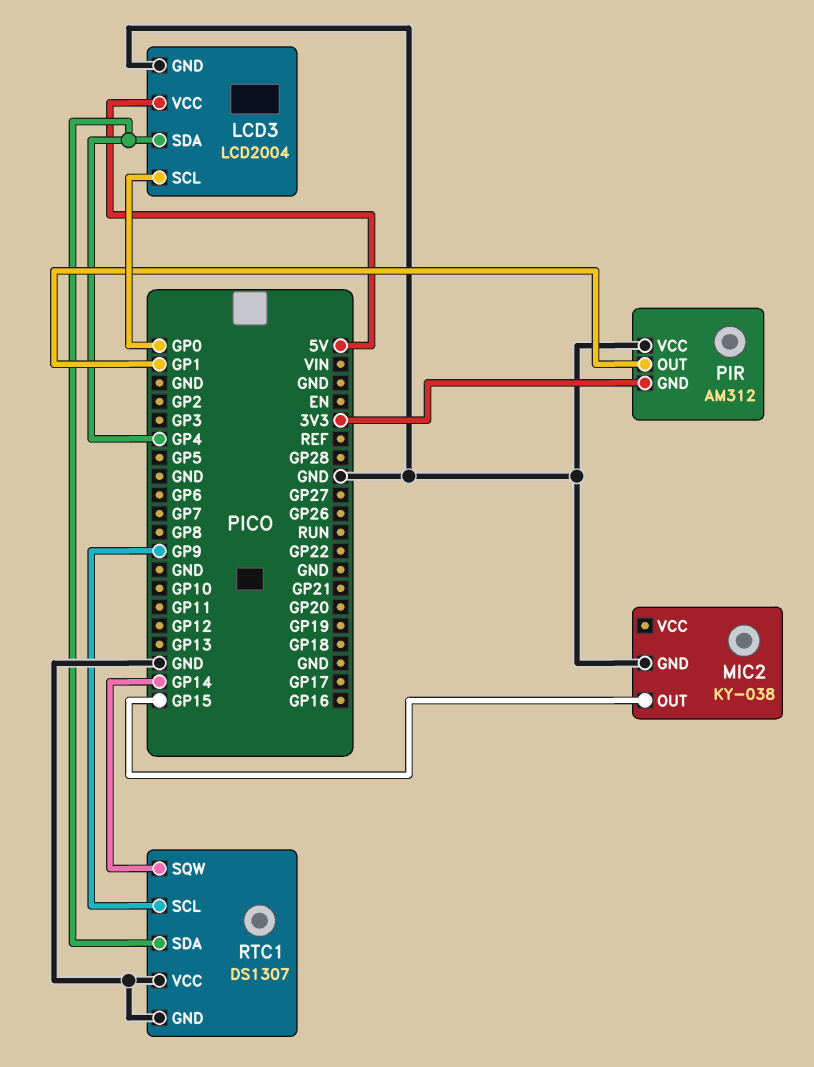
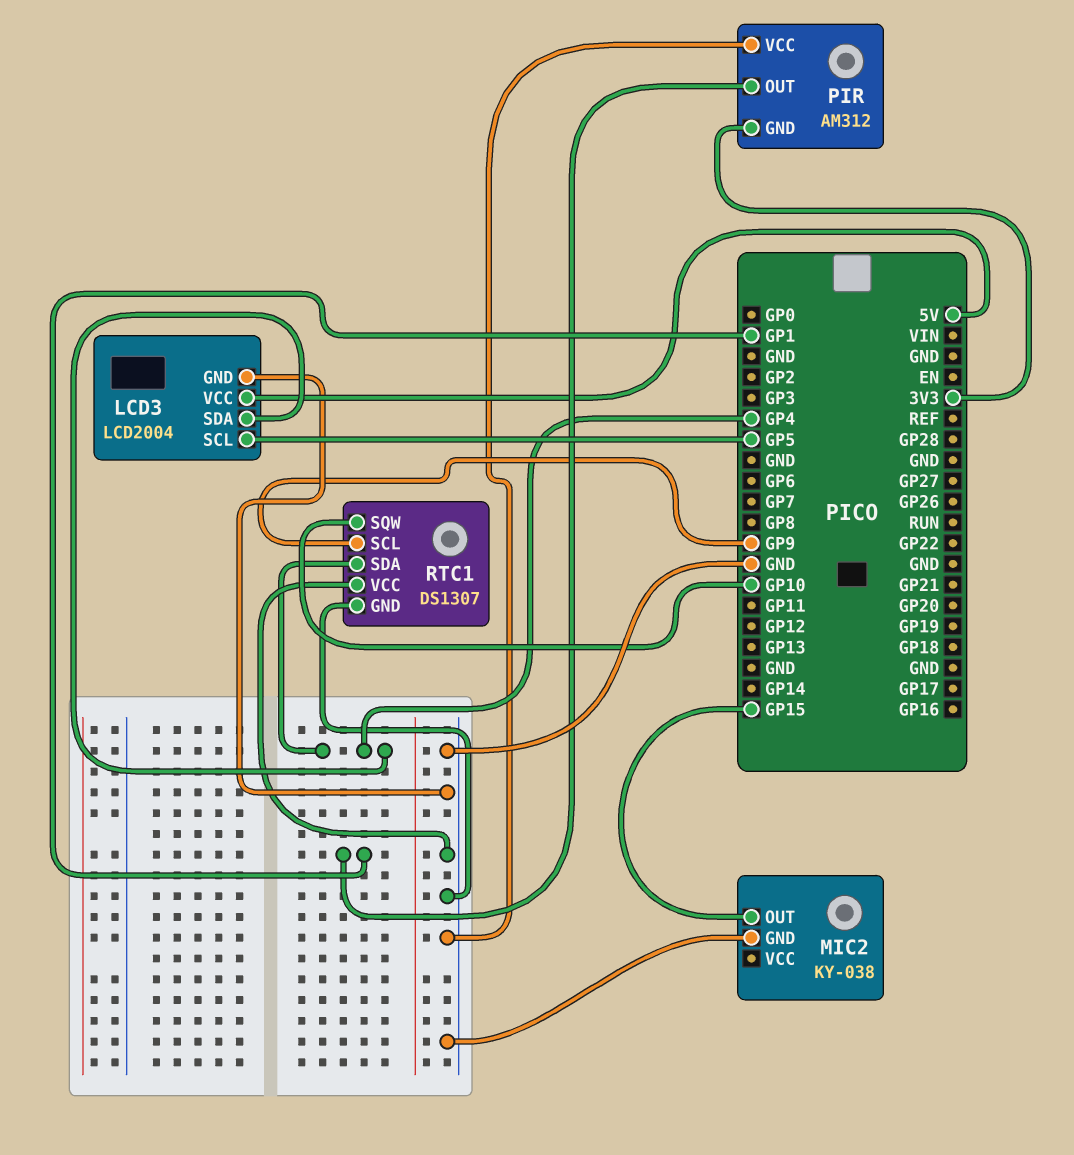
LCD3 pin SCL: GP0 -> GP5
RTC1 pin SQW: GP14 -> GP10

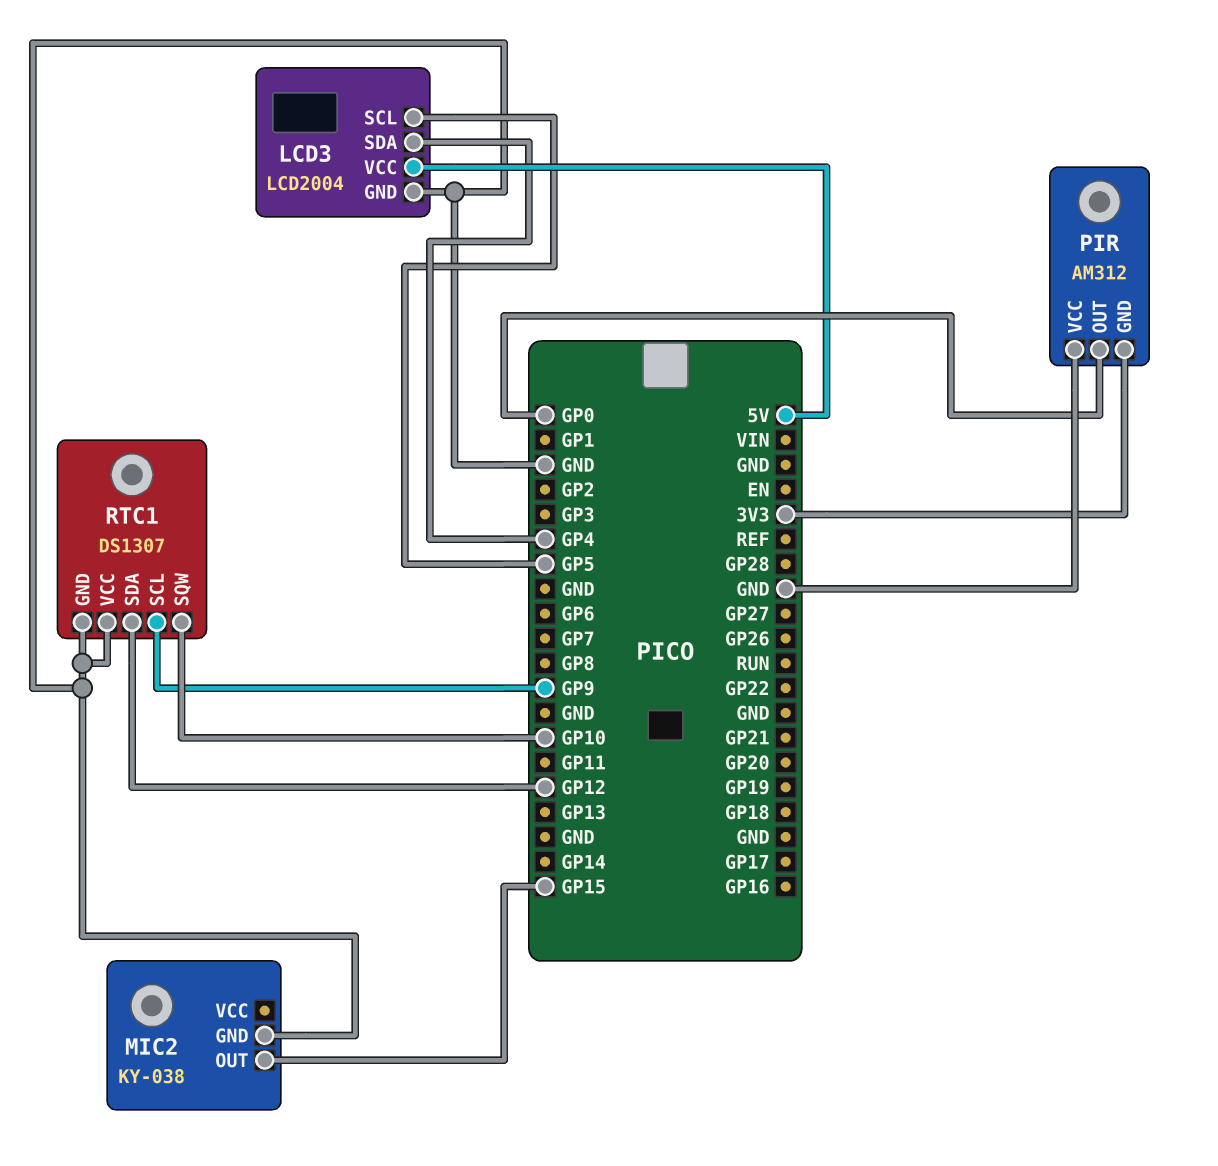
PIR pin OUT: GP1 -> GP0
RTC1 pin SDA: GP4 -> GP12

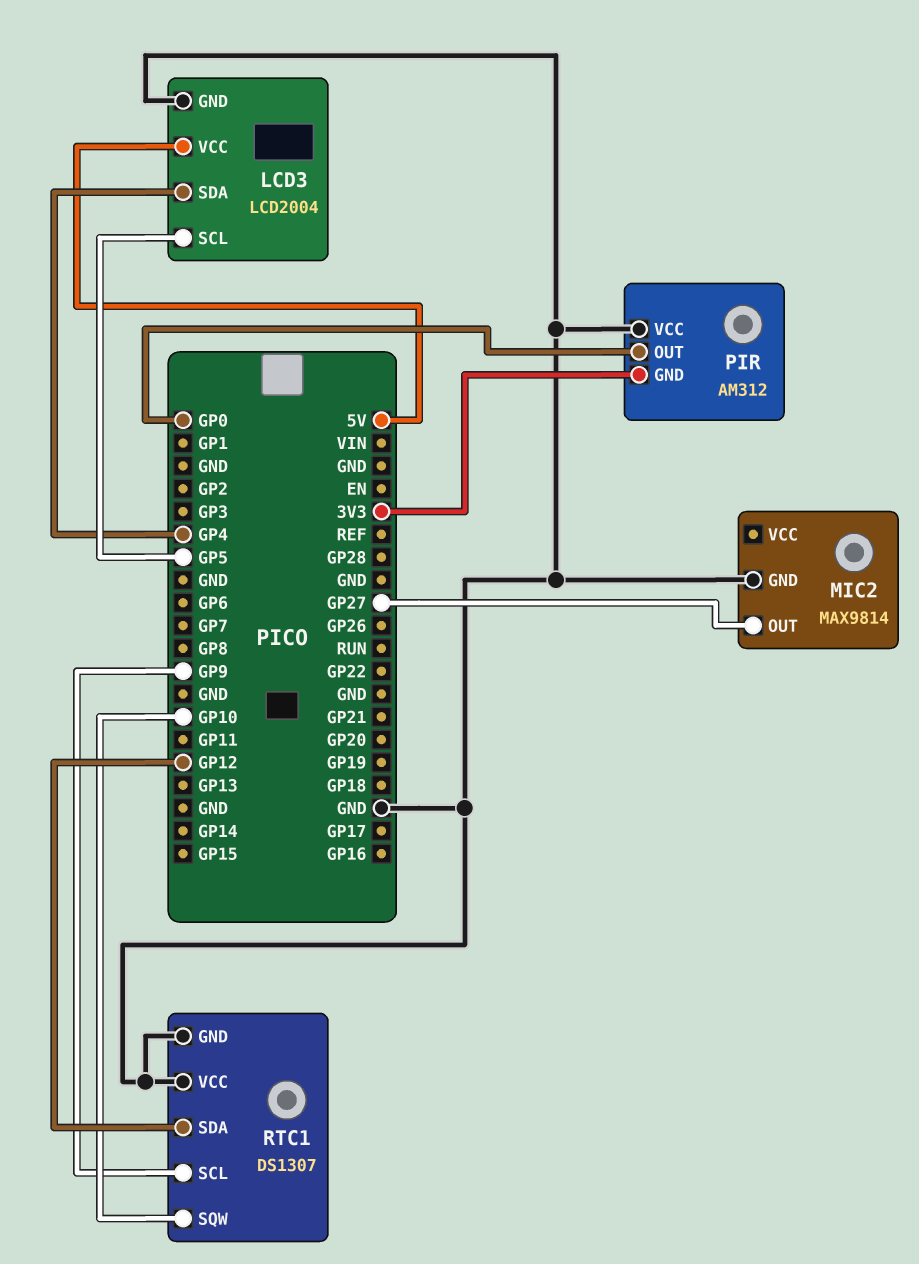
MIC2: KY-038 -> MAX9814
MIC2 pin OUT: GP15 -> GP27

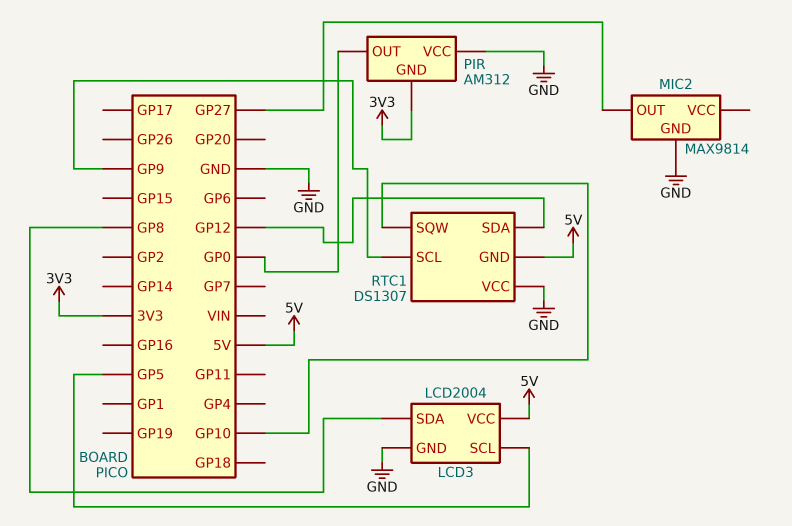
LCD3 pin SDA: GP4 -> GP8
RTC1 pin GND: GND -> 5V

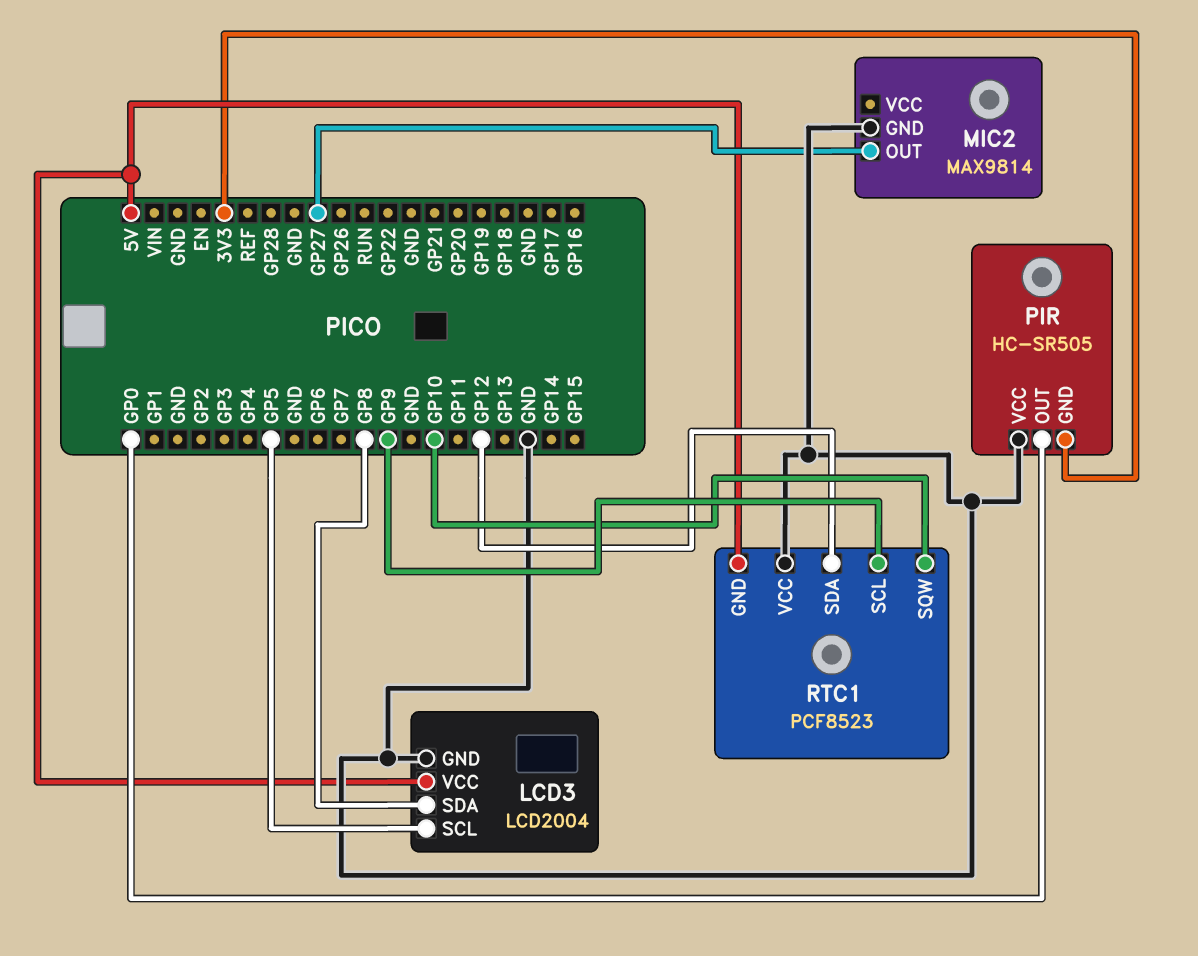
PIR: AM312 -> HC-SR505
RTC1: DS1307 -> PCF8523

